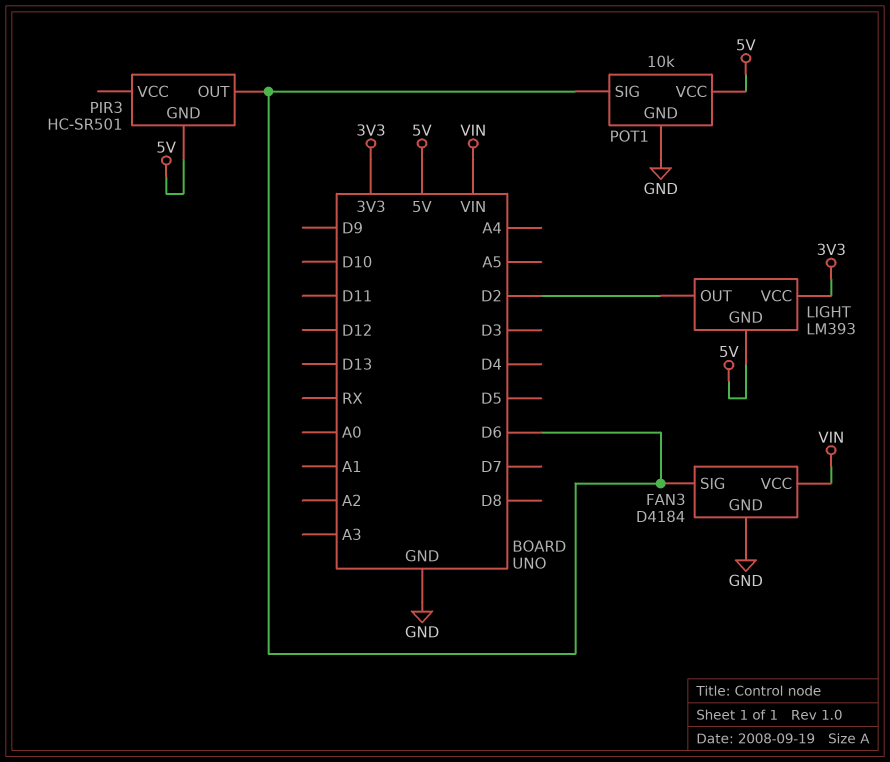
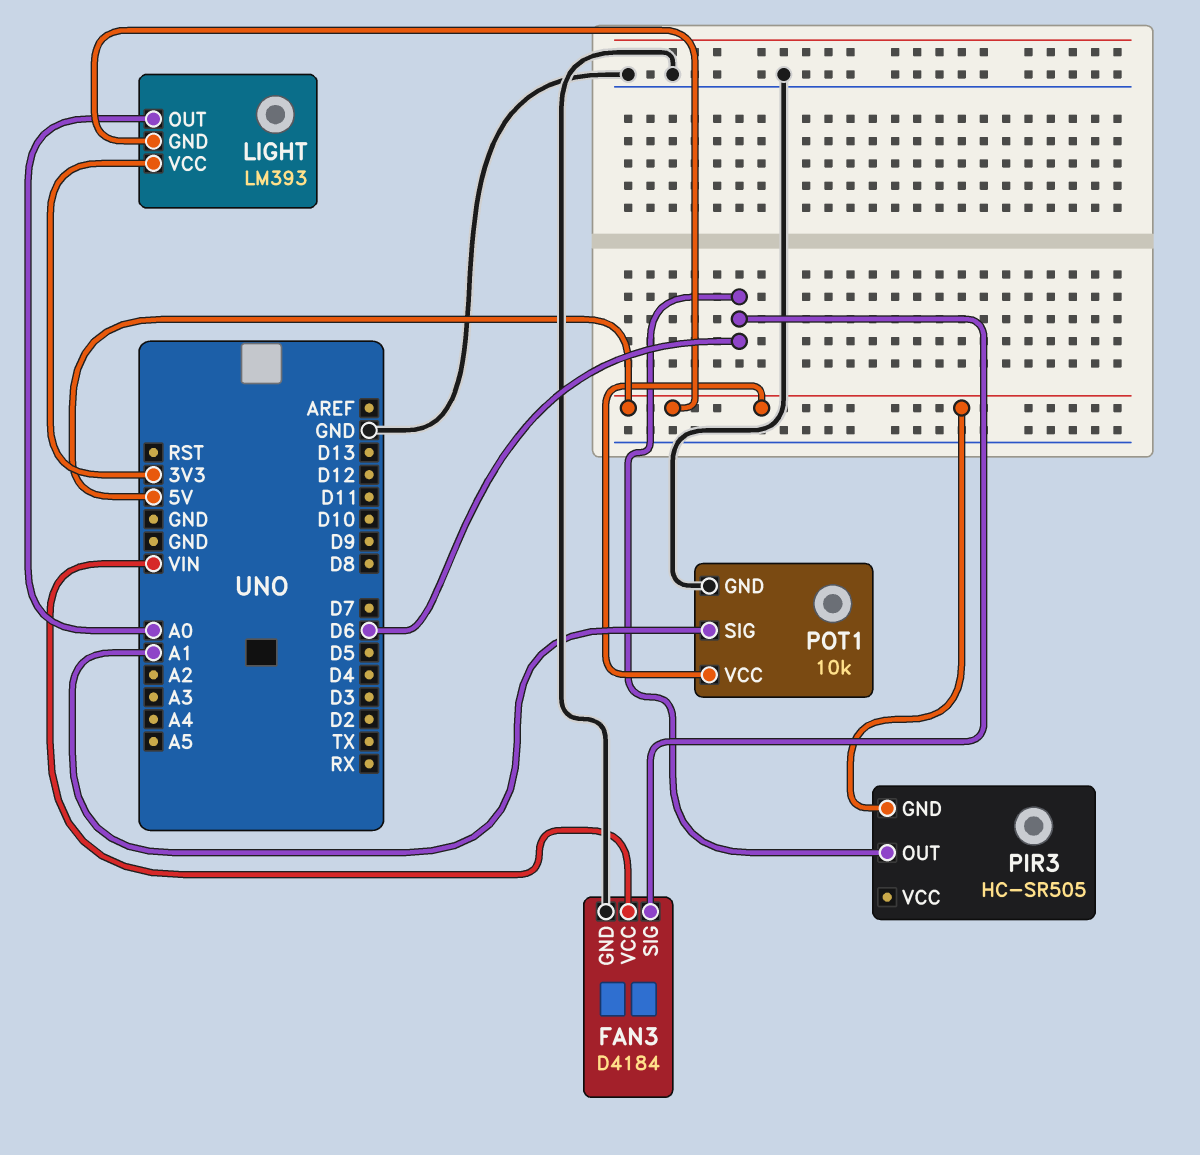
LIGHT pin OUT: D2 -> A0
PIR3: HC-SR501 -> HC-SR505
POT1 pin SIG: D6 -> A1

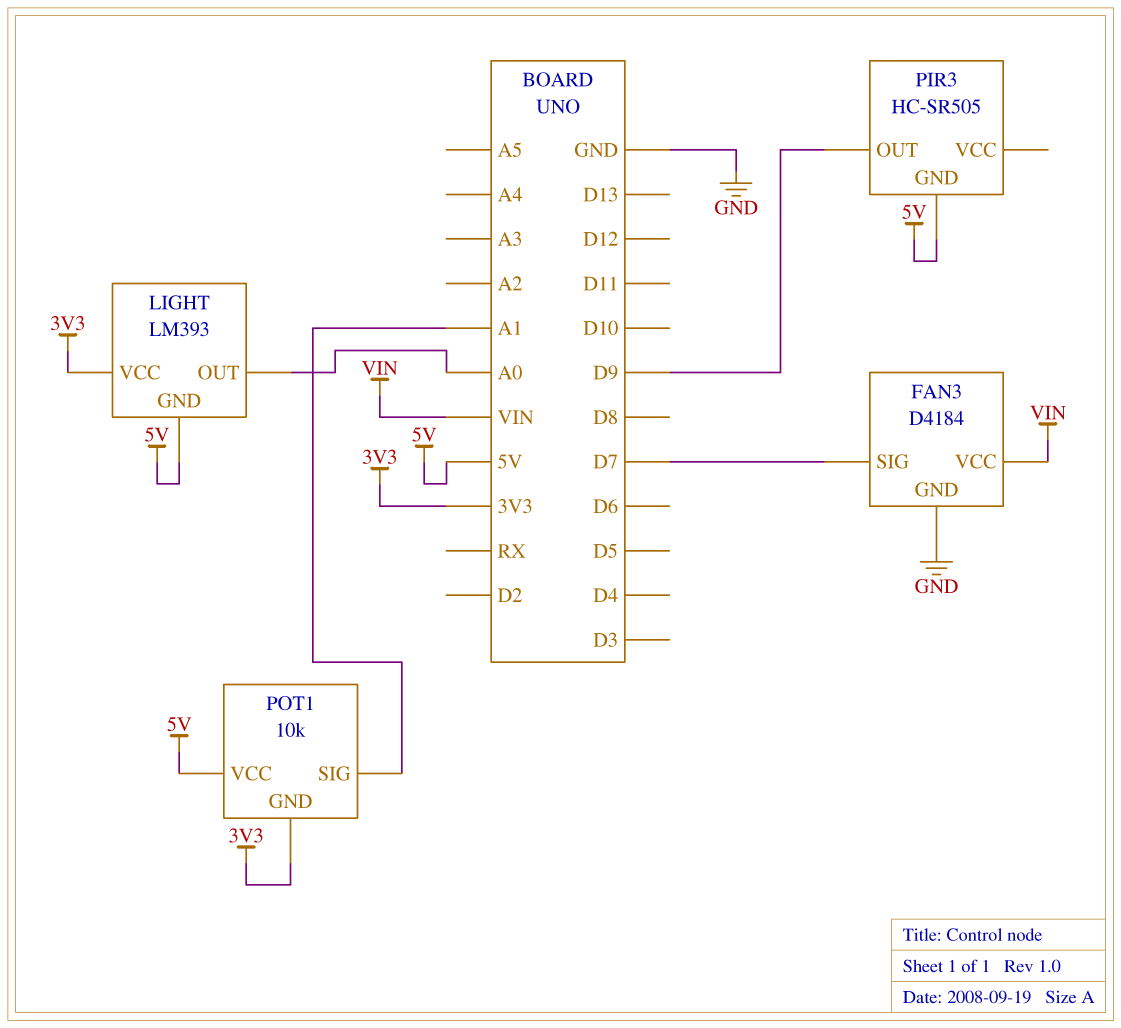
FAN3 pin SIG: D6 -> D7
PIR3 pin OUT: D6 -> D9
POT1 pin GND: GND -> 3V3

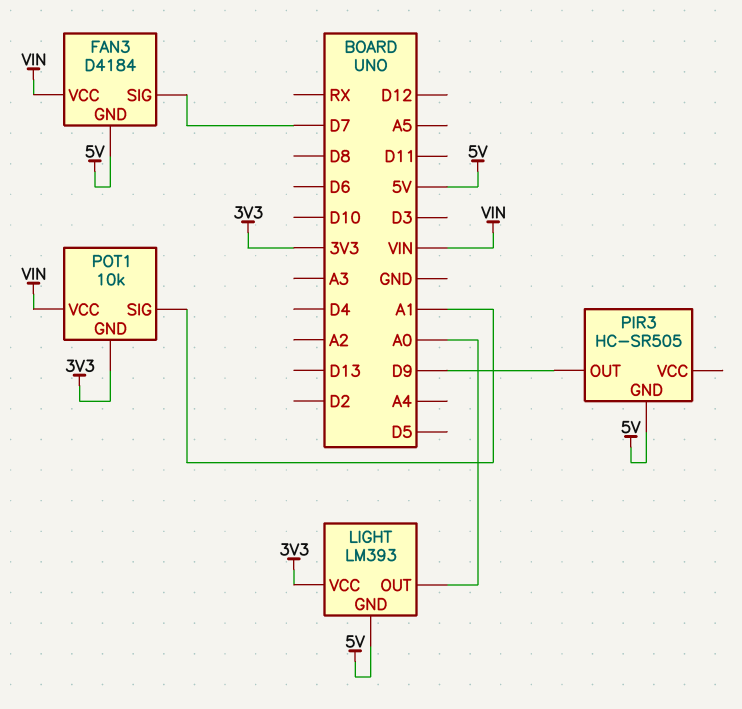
FAN3 pin GND: GND -> 5V
POT1 pin VCC: 5V -> VIN

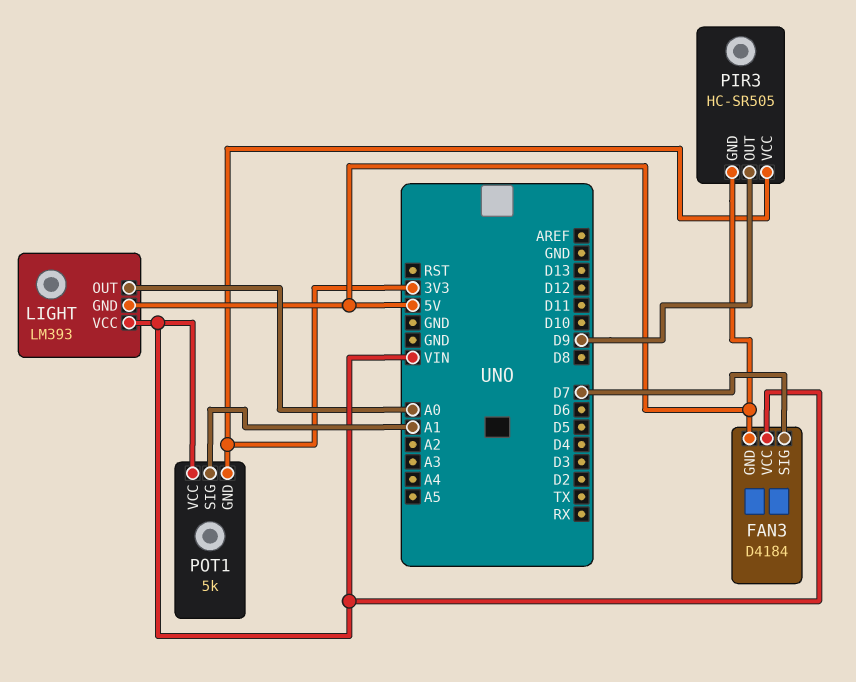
LIGHT pin VCC: 3V3 -> VIN
PIR3 pin VCC: none -> 3V3
POT1: 10k -> 5k

